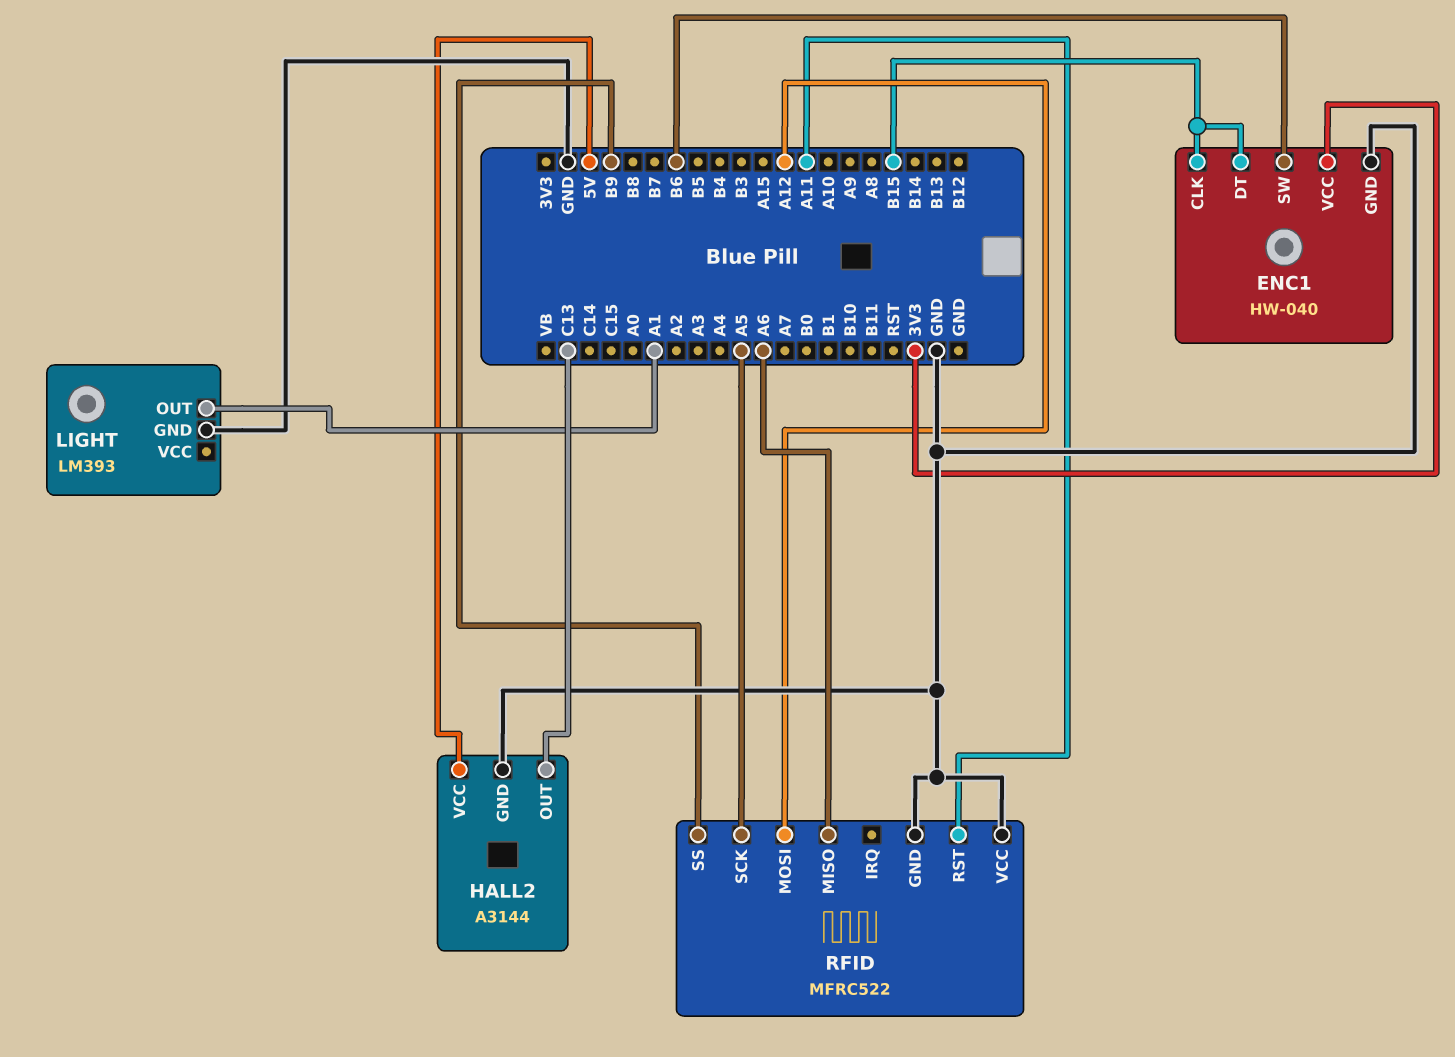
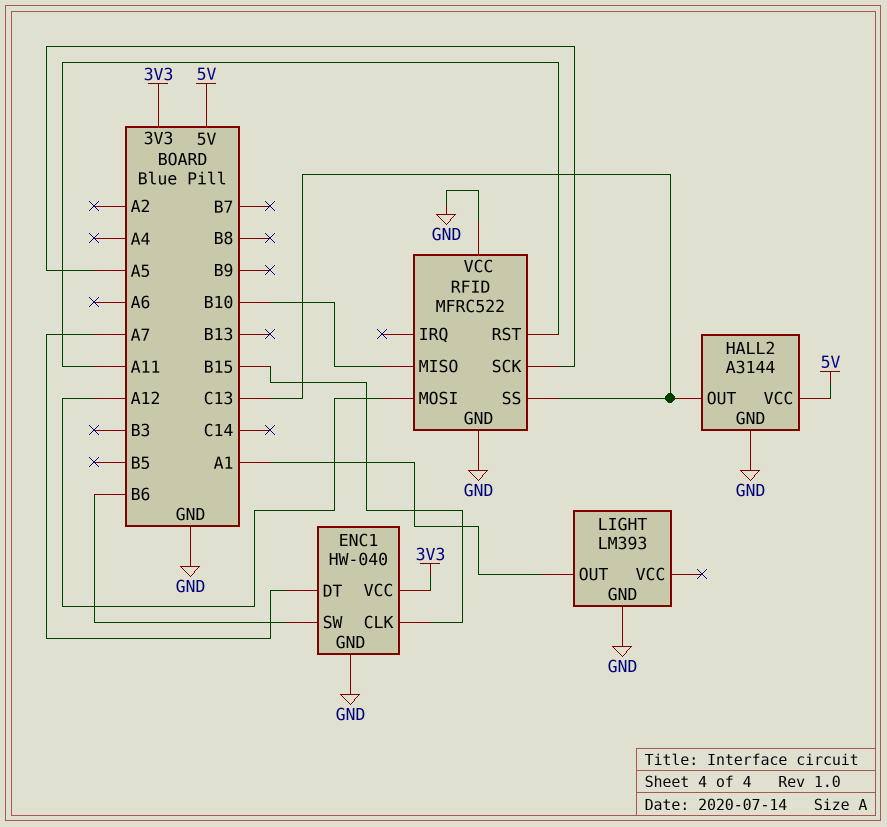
ENC1 pin DT: B15 -> A7
RFID pin MISO: A6 -> B10
RFID pin SS: B9 -> C13

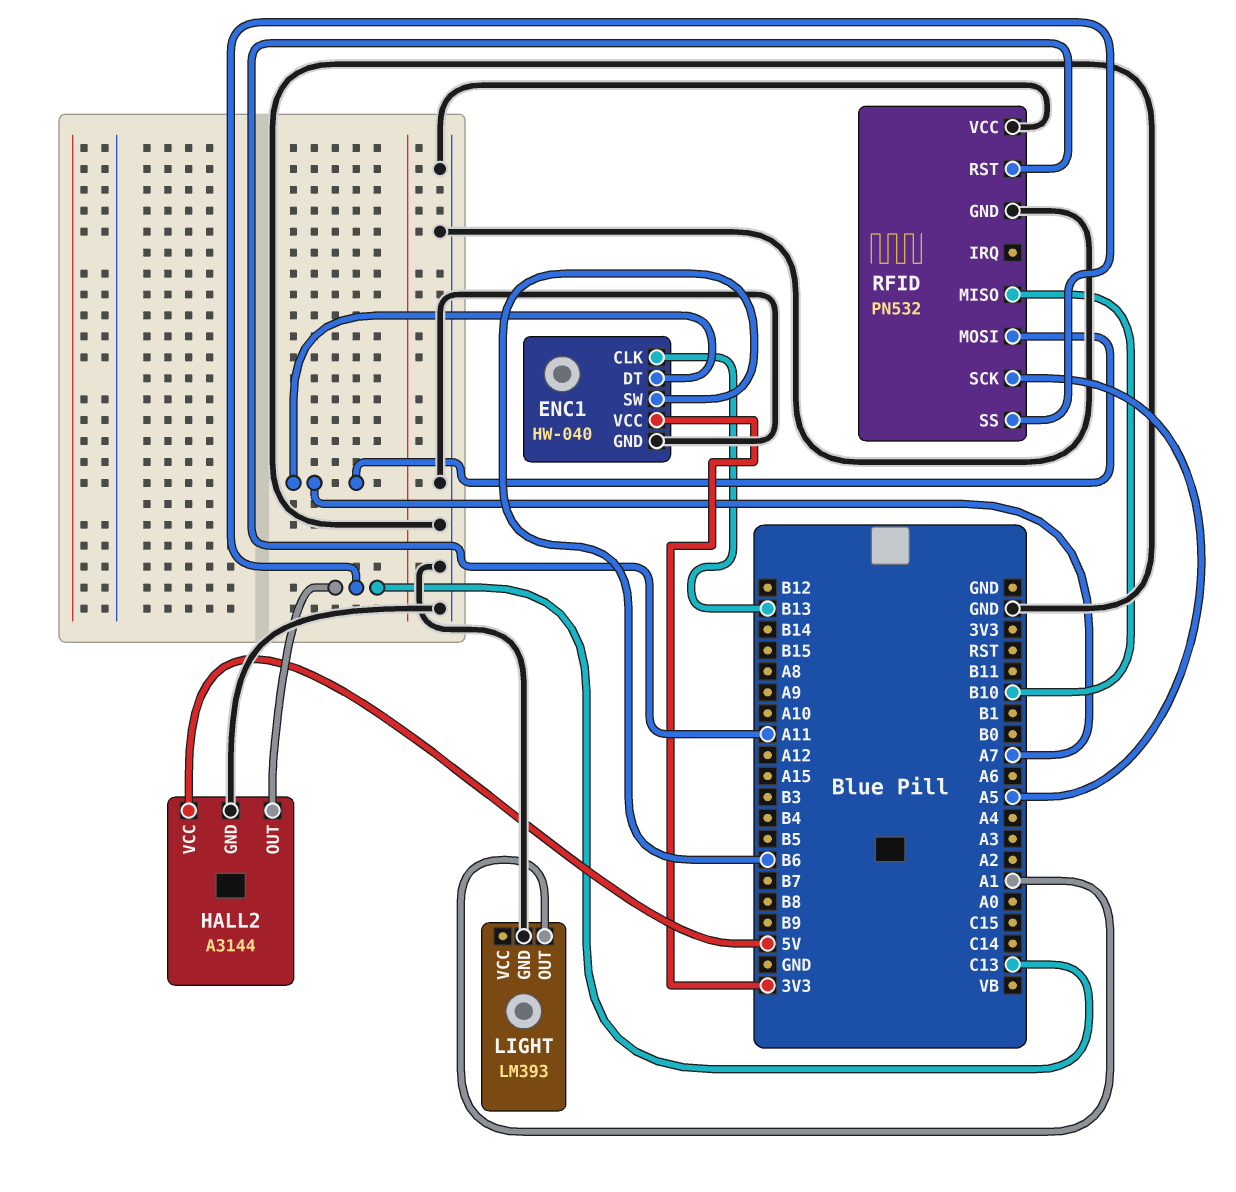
ENC1 pin CLK: B15 -> B13
RFID: MFRC522 -> PN532
RFID pin MOSI: A12 -> A7

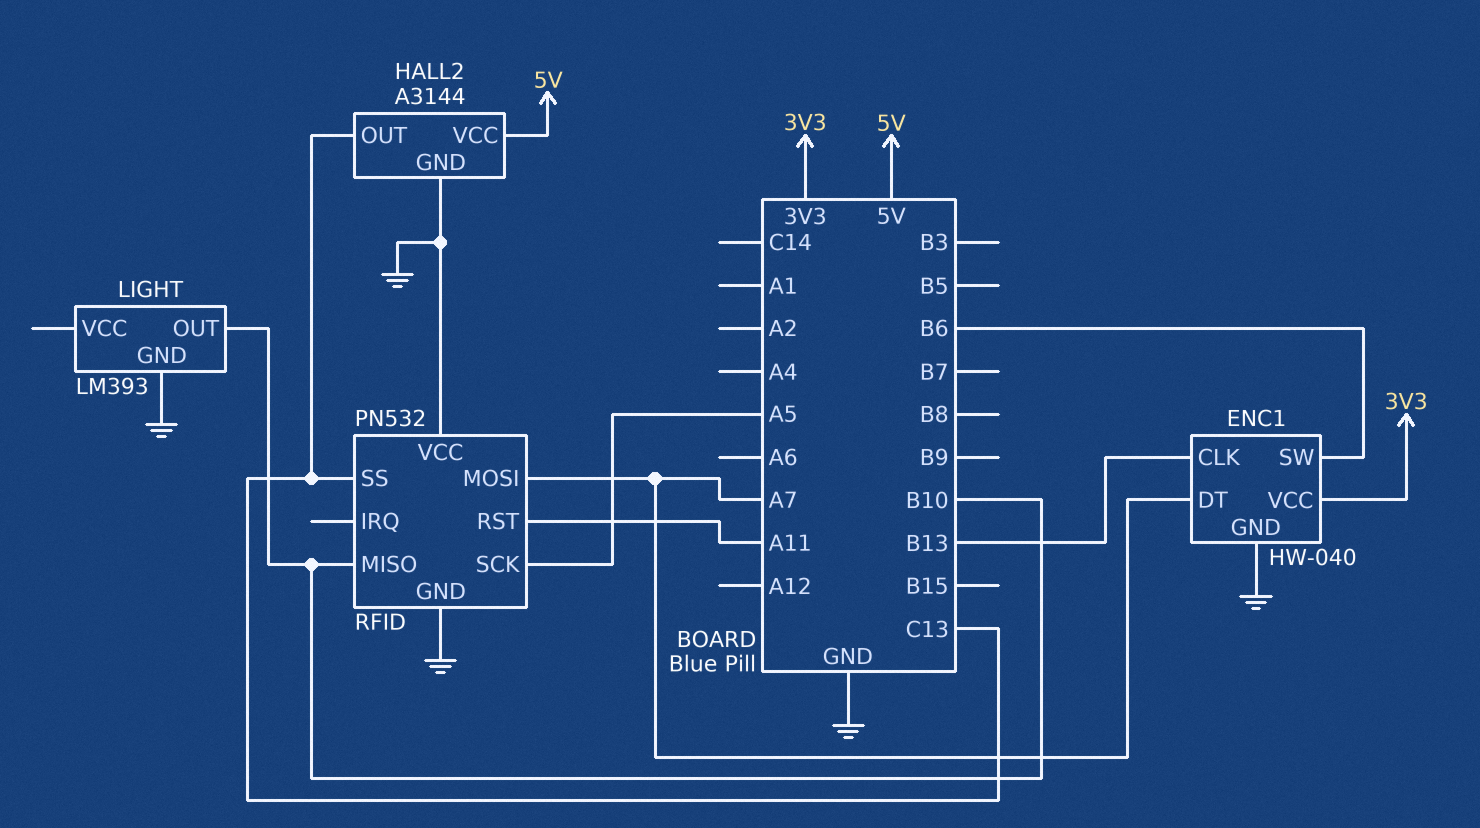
LIGHT pin OUT: A1 -> B10

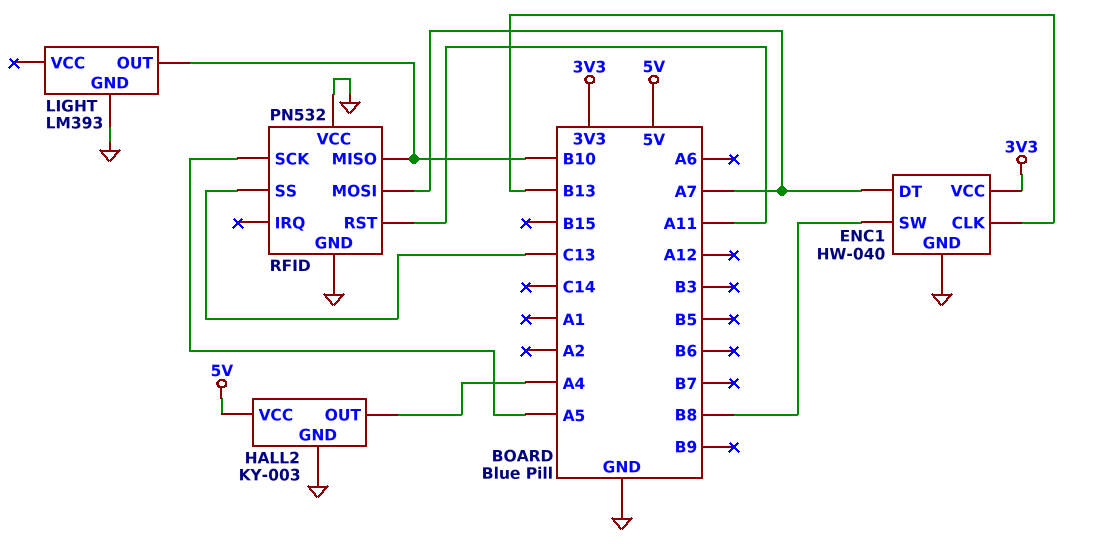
ENC1 pin SW: B6 -> B8
HALL2: A3144 -> KY-003
HALL2 pin OUT: C13 -> A4

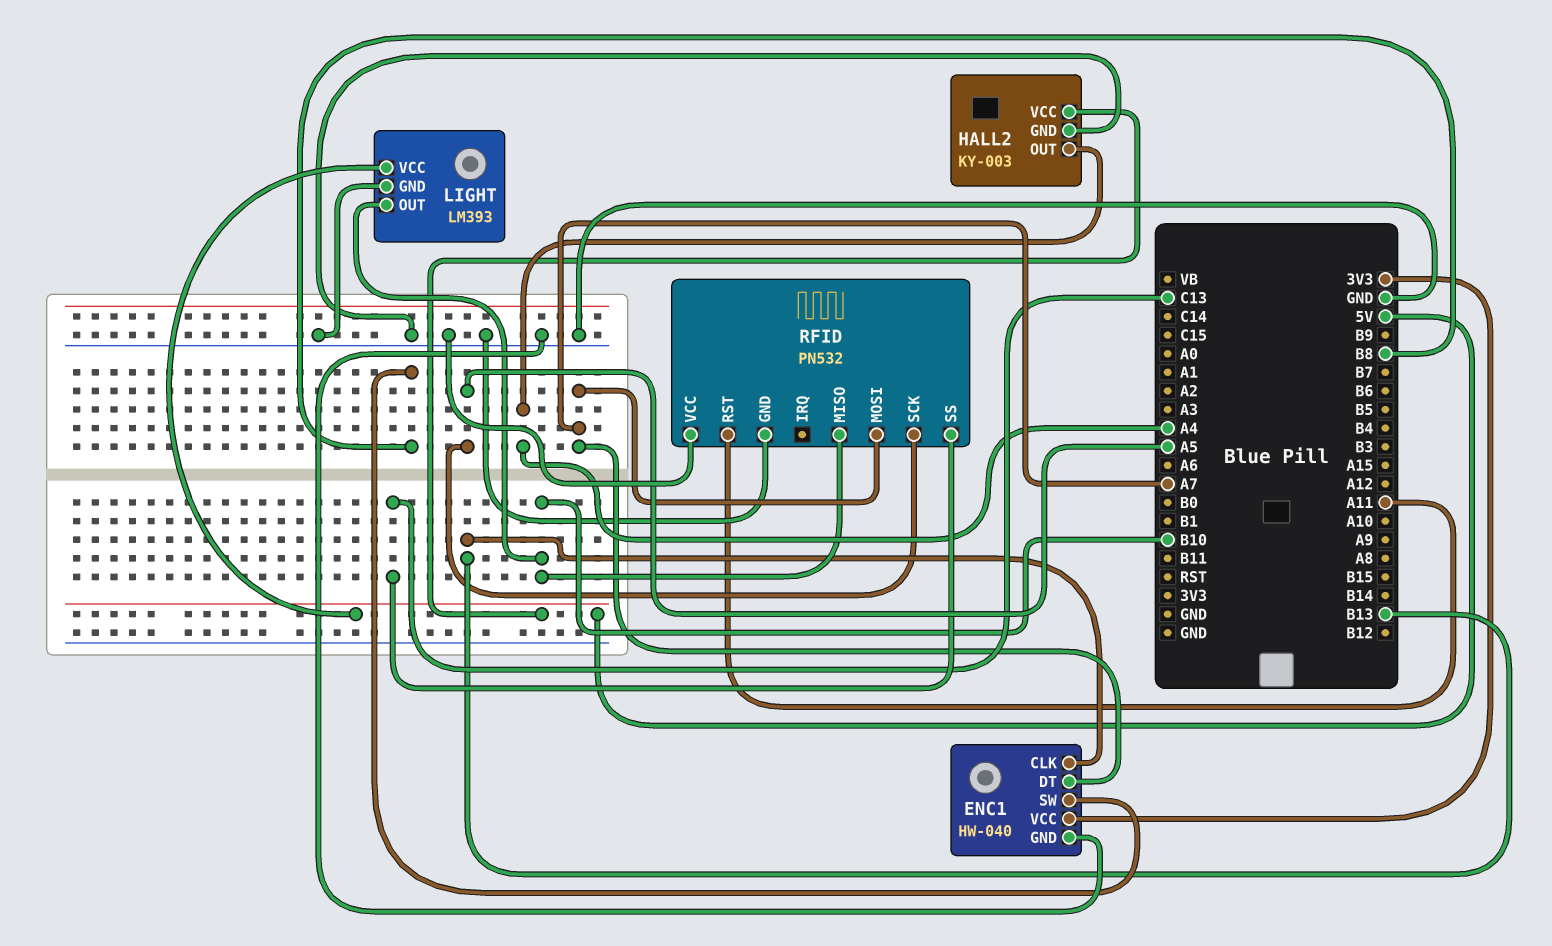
LIGHT pin VCC: none -> 5V

